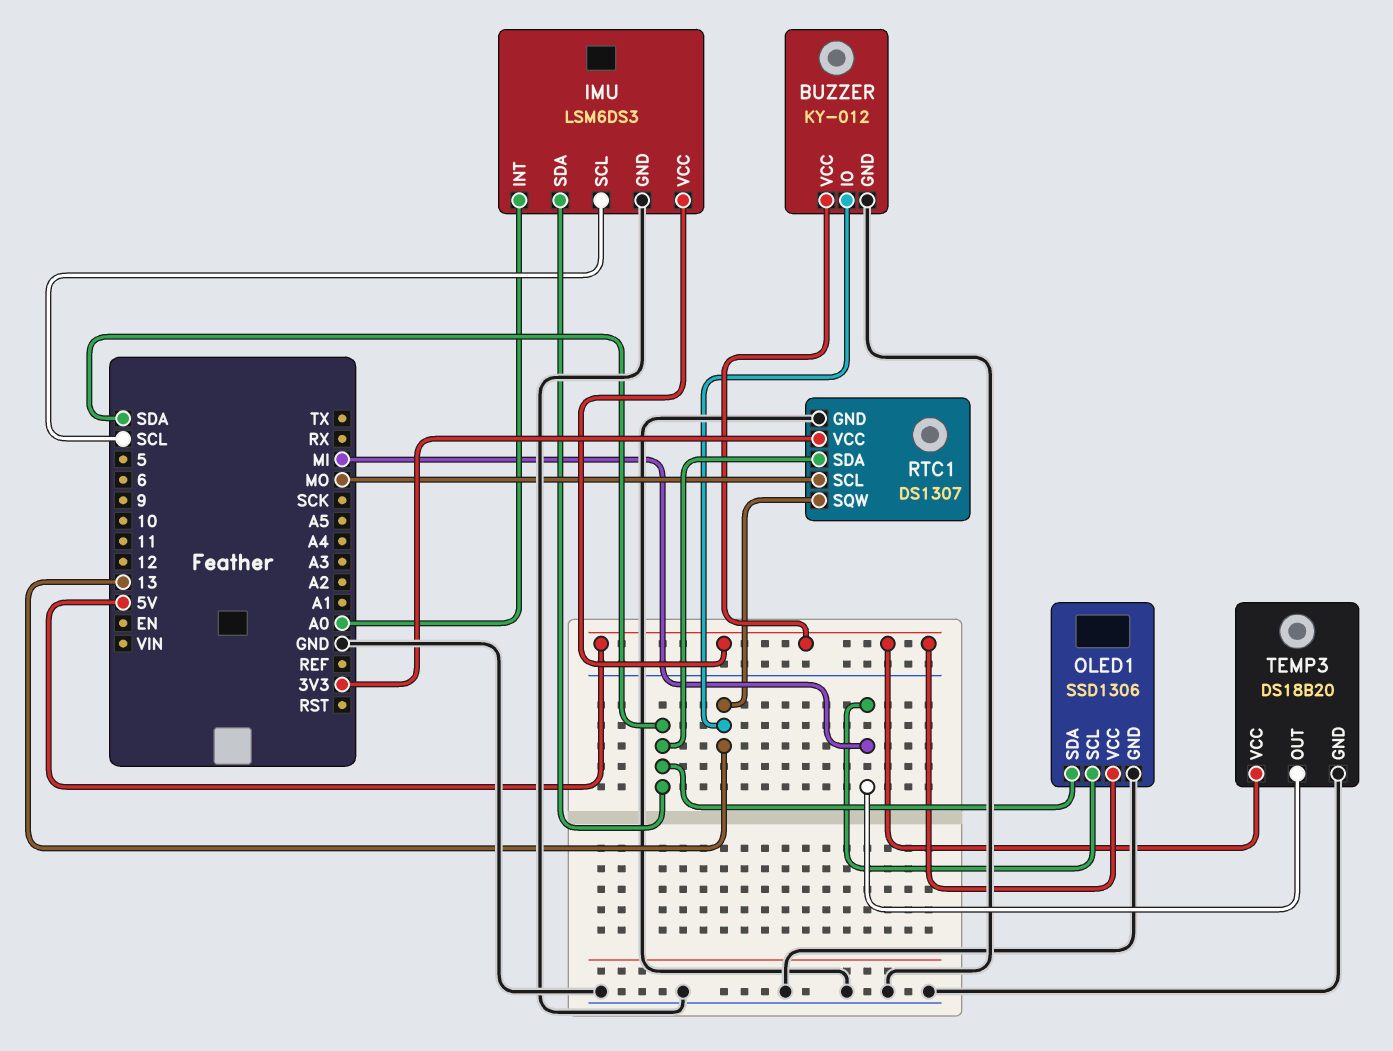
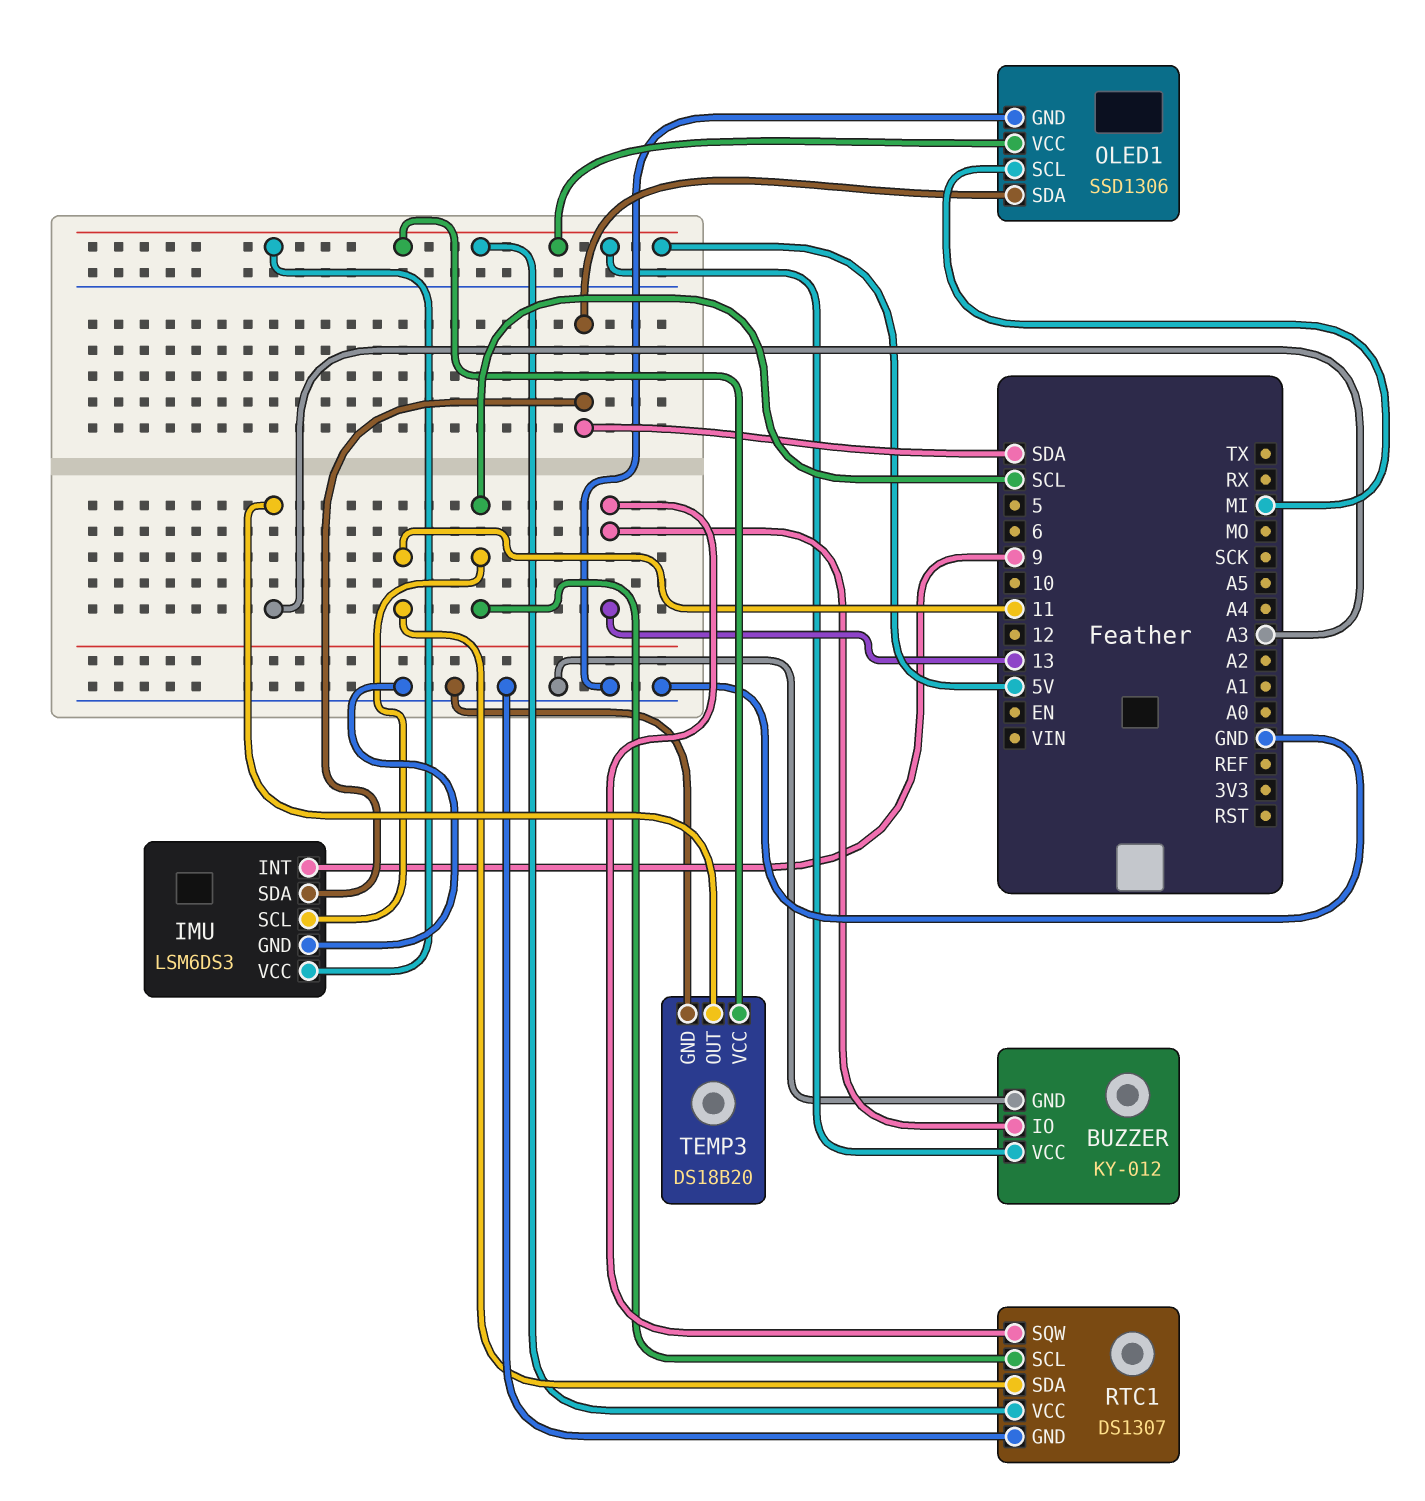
IMU pin INT: A0 -> 9
RTC1 pin SCL: MO -> SCL
RTC1 pin SDA: SDA -> 11
RTC1 pin VCC: 3V3 -> 5V
TEMP3 pin OUT: MI -> A3

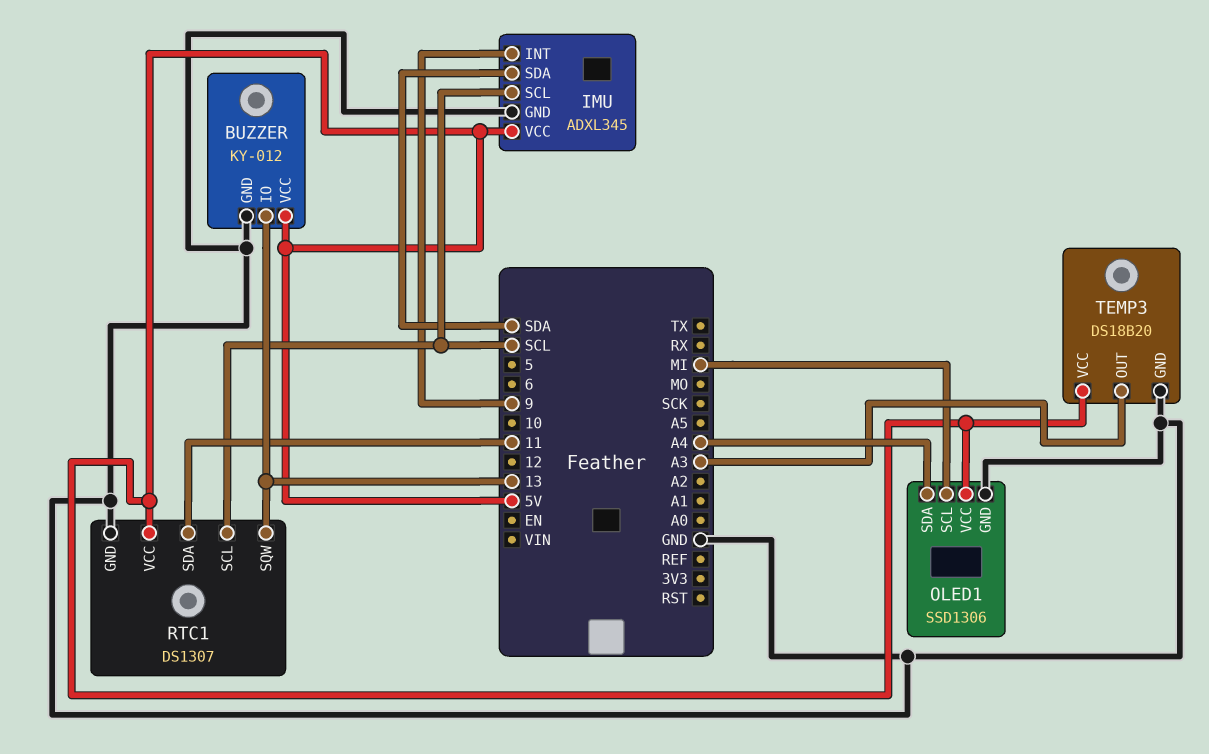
IMU: LSM6DS3 -> ADXL345
OLED1 pin SDA: SDA -> A4

